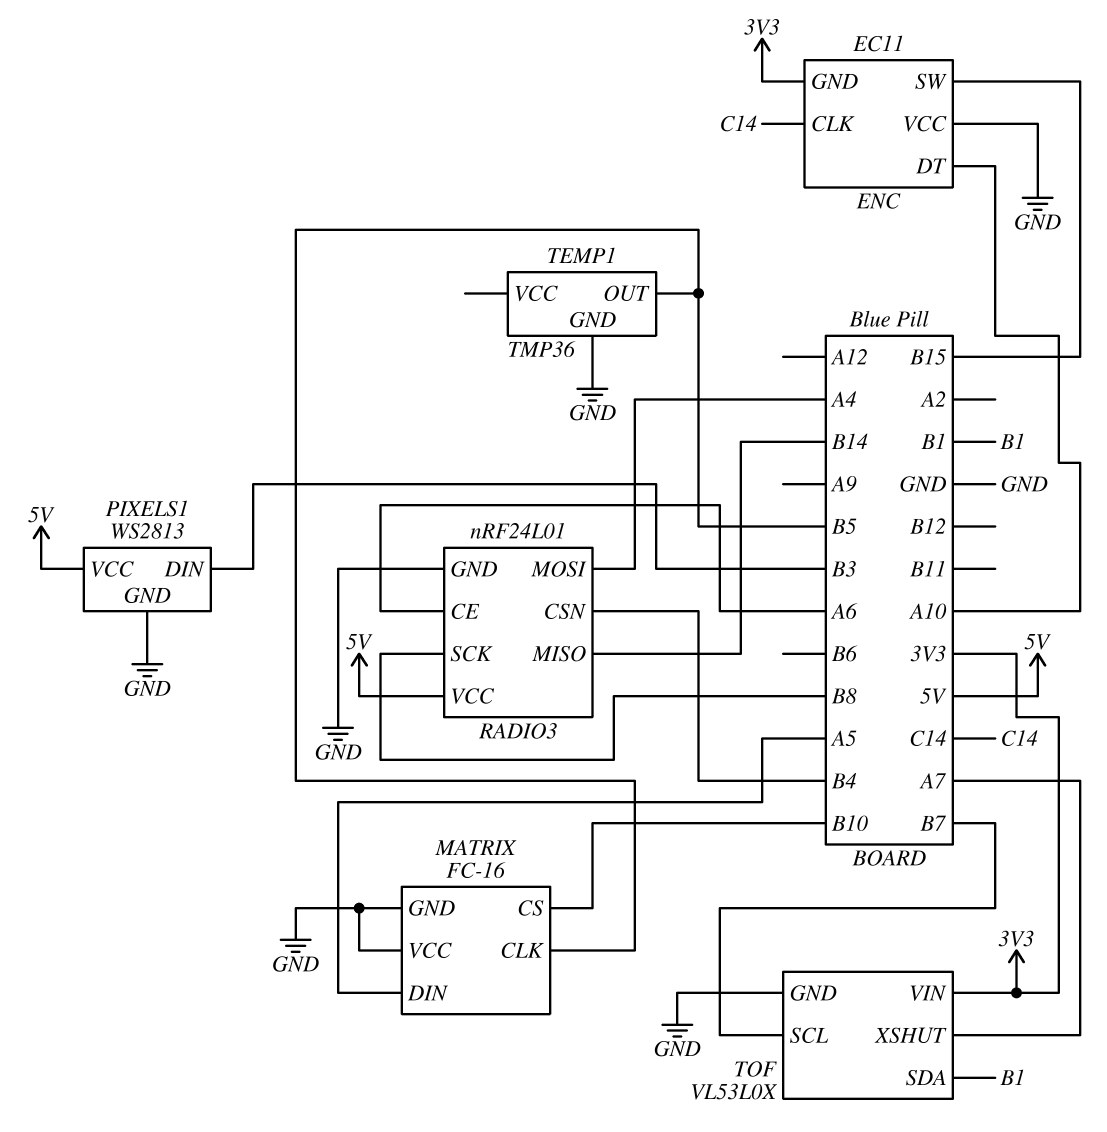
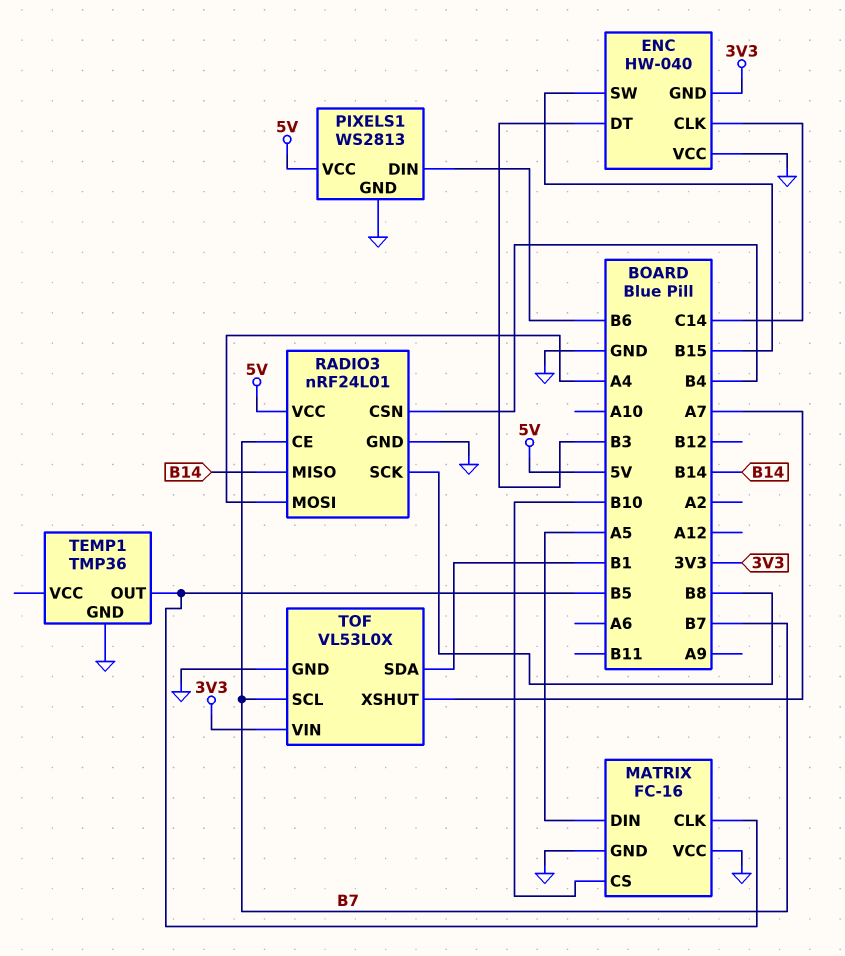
ENC: EC11 -> HW-040
ENC pin DT: A10 -> B3
PIXELS1 pin DIN: B3 -> B6
RADIO3 pin CE: A6 -> B7

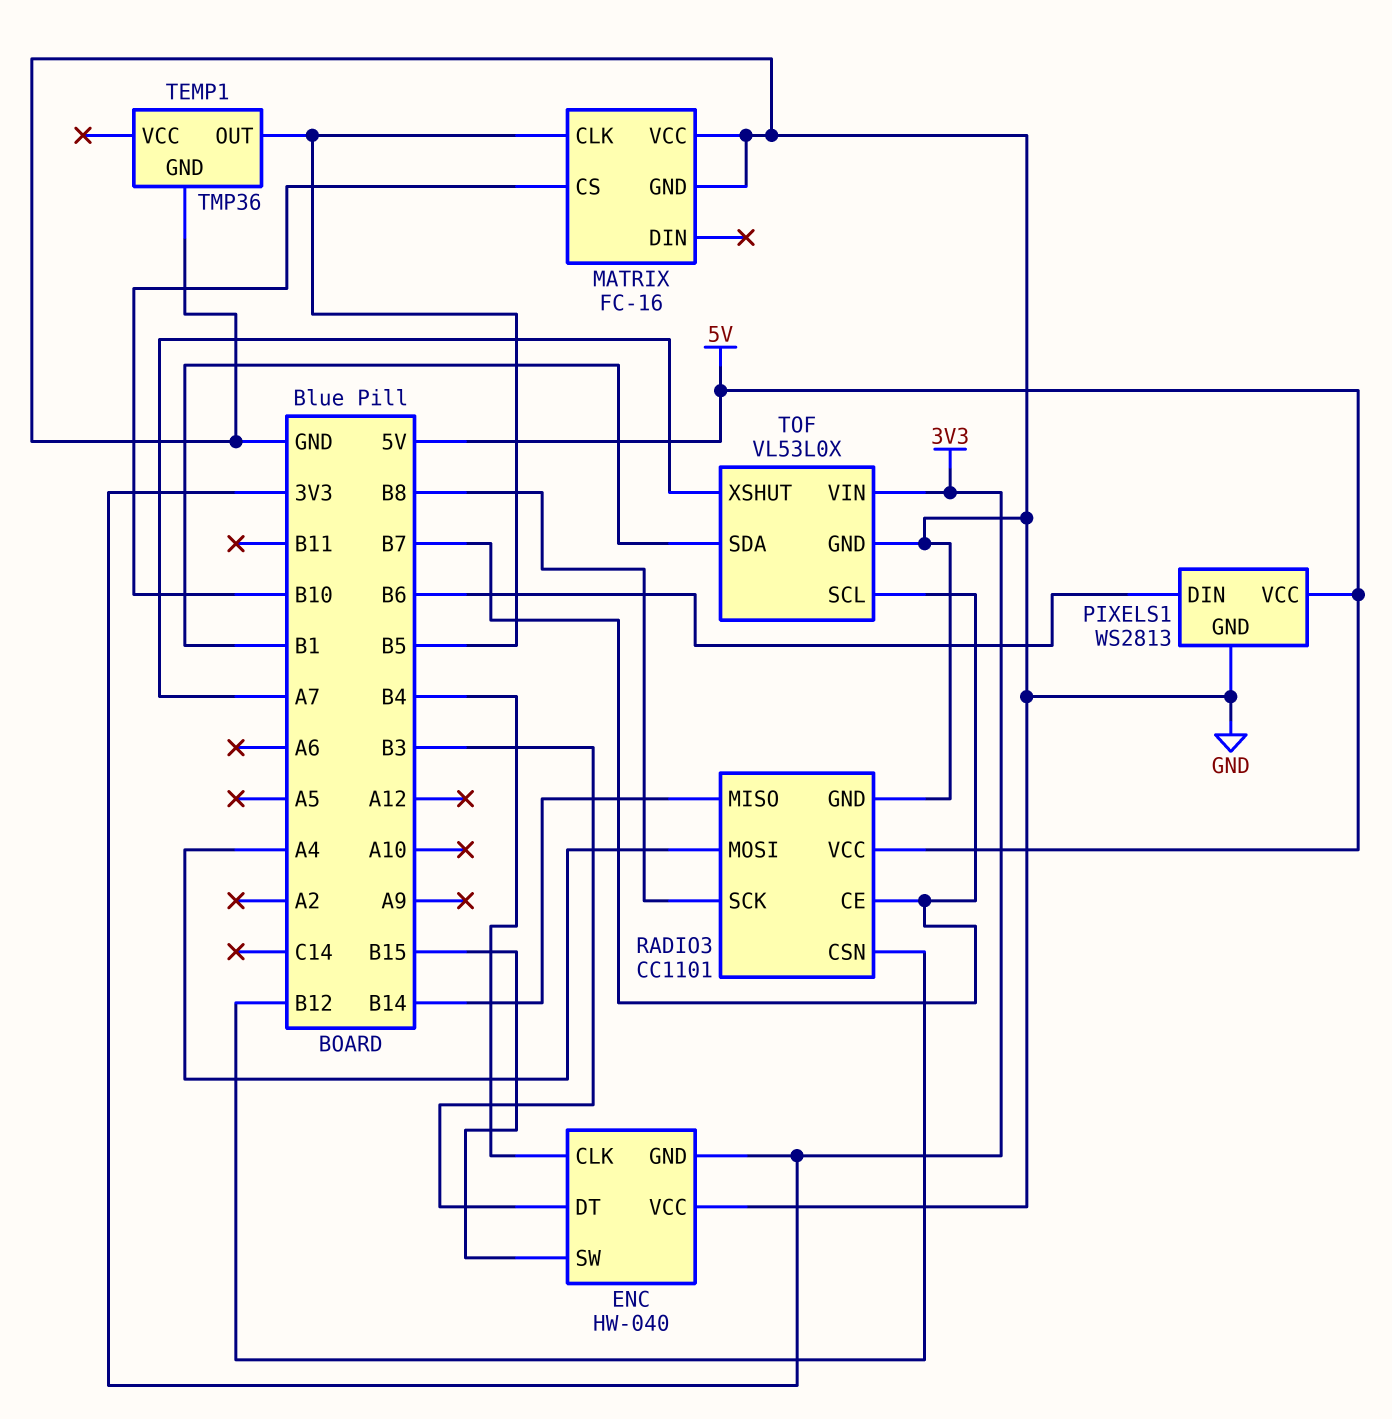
ENC pin CLK: C14 -> B4
MATRIX pin DIN: A5 -> none
RADIO3: nRF24L01 -> CC1101
RADIO3 pin CSN: B4 -> B12

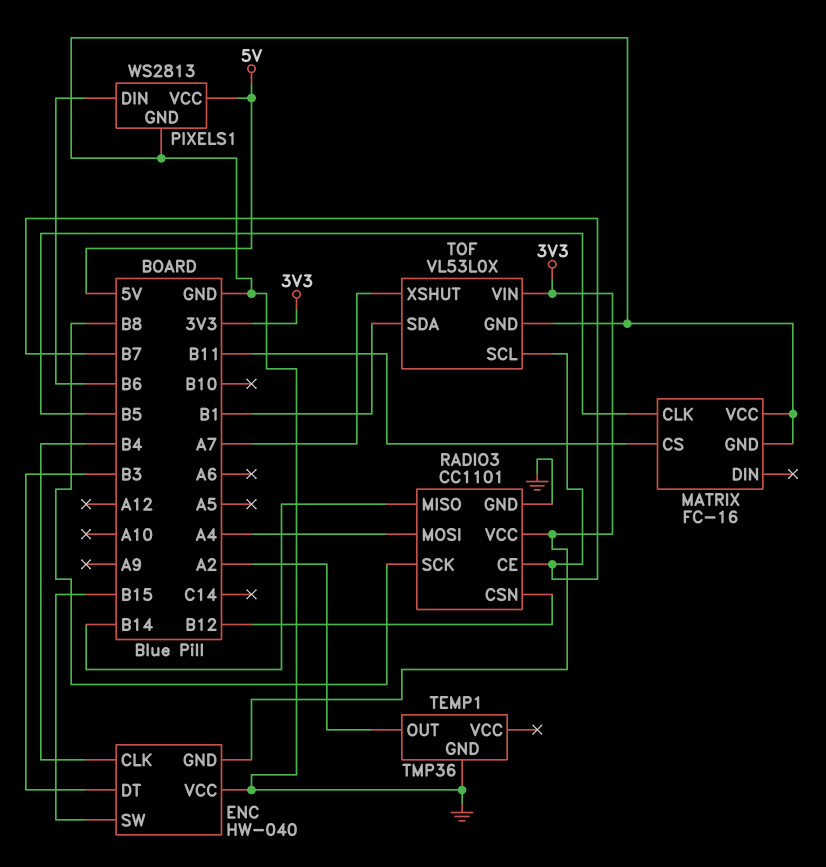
MATRIX pin CS: B10 -> B11
RADIO3 pin VCC: 5V -> 3V3
TEMP1 pin OUT: B5 -> A2

